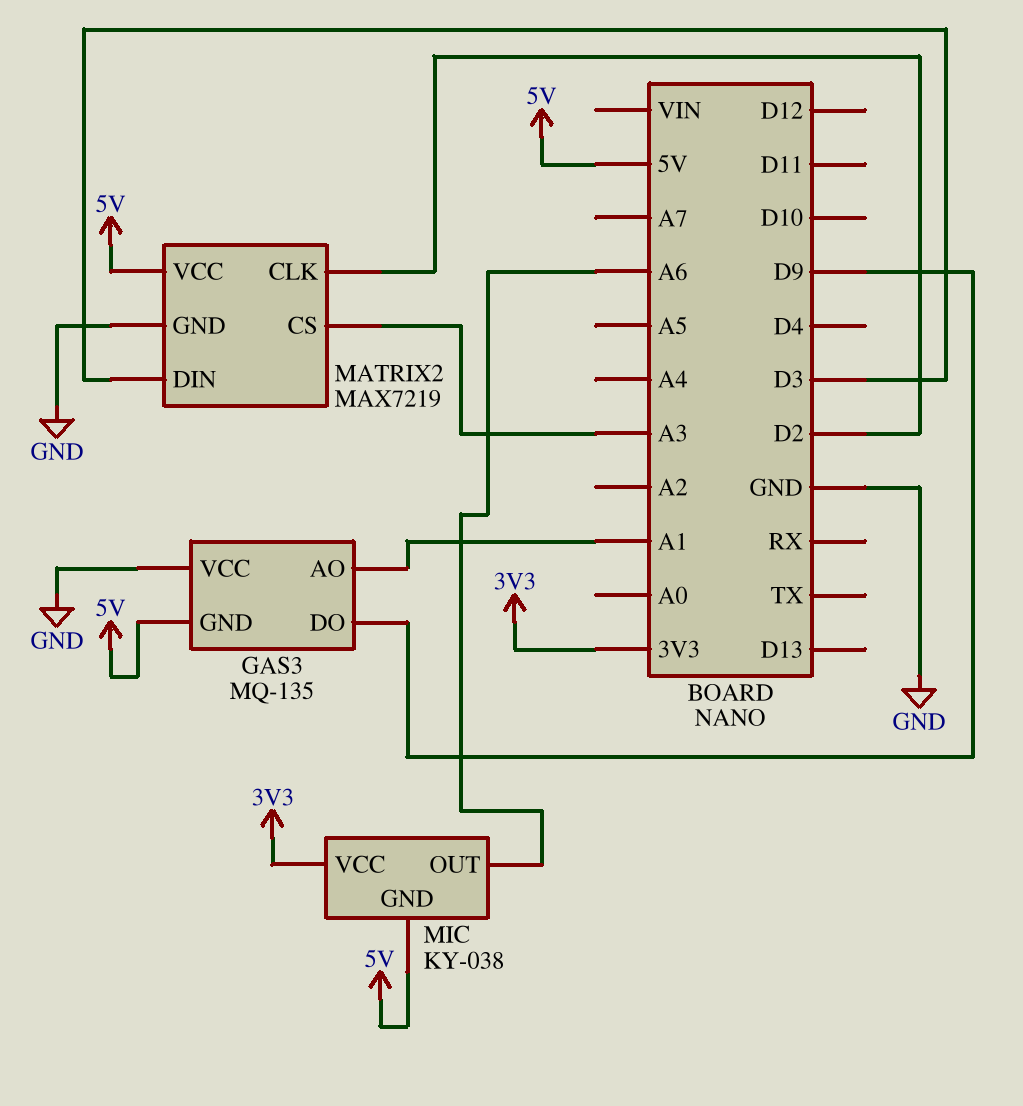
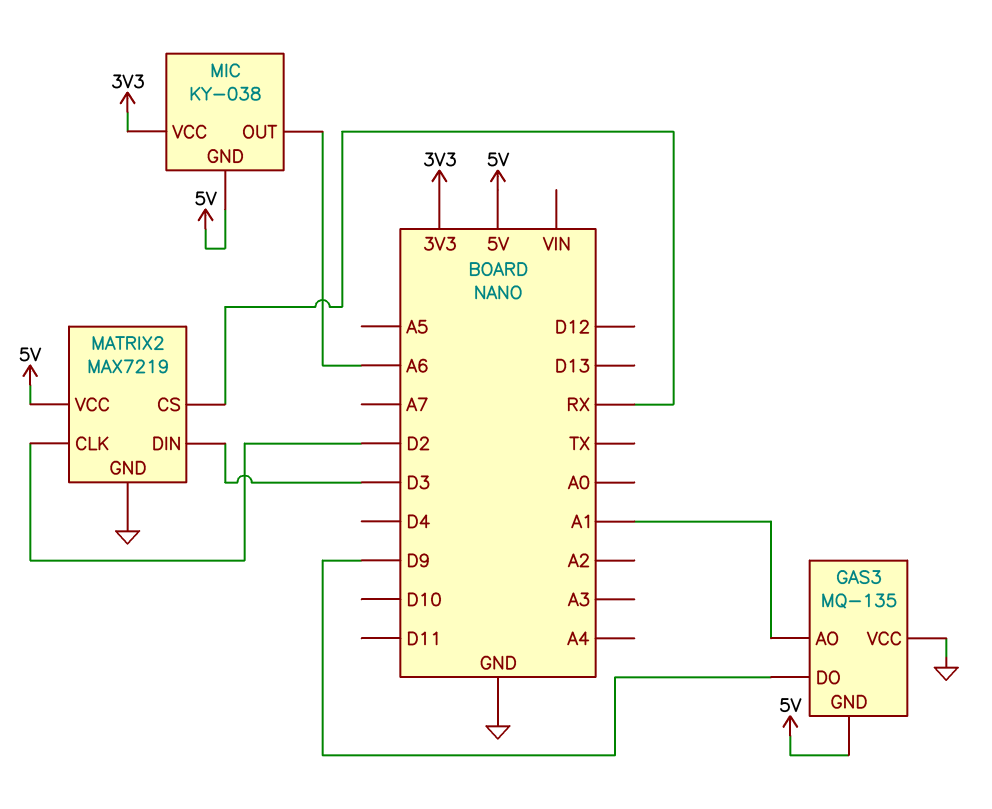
MATRIX2 pin CS: A3 -> RX

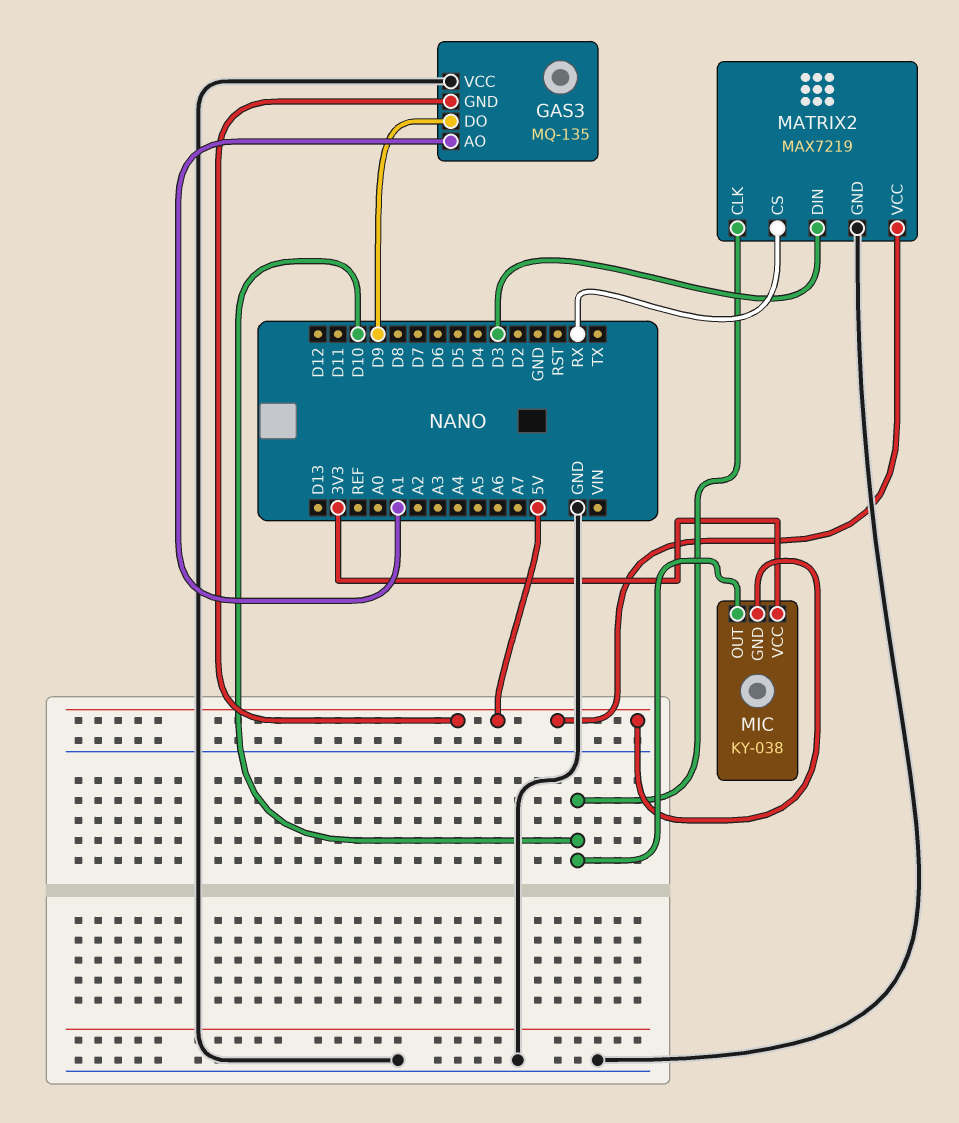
MATRIX2 pin CLK: D2 -> D10
MIC pin OUT: A6 -> D10

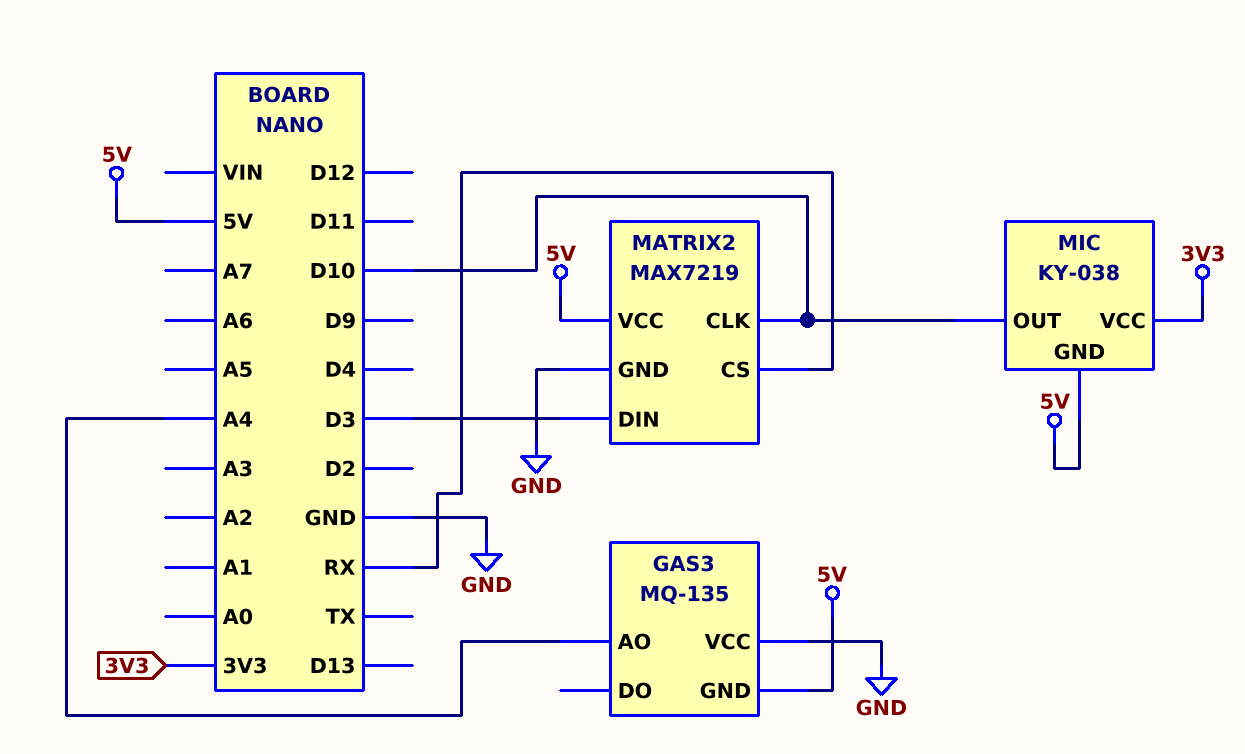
GAS3 pin AO: A1 -> A4
GAS3 pin DO: D9 -> none

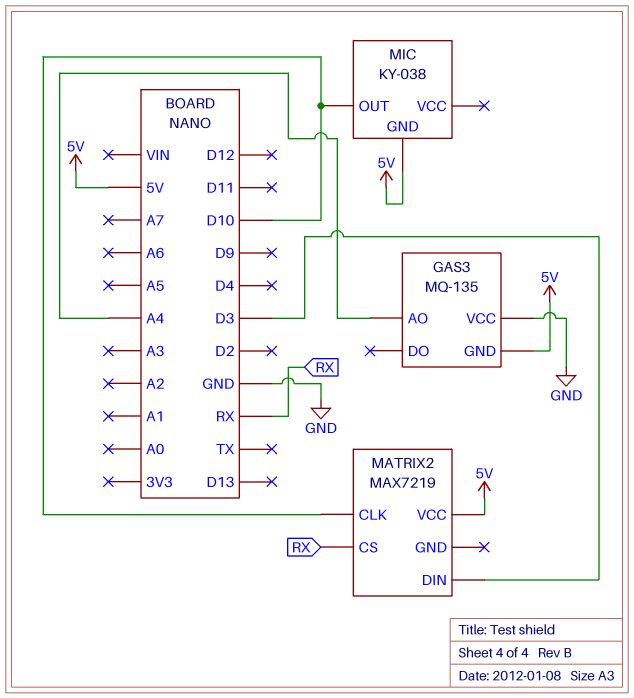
MATRIX2 pin GND: GND -> none
MIC pin VCC: 3V3 -> none

